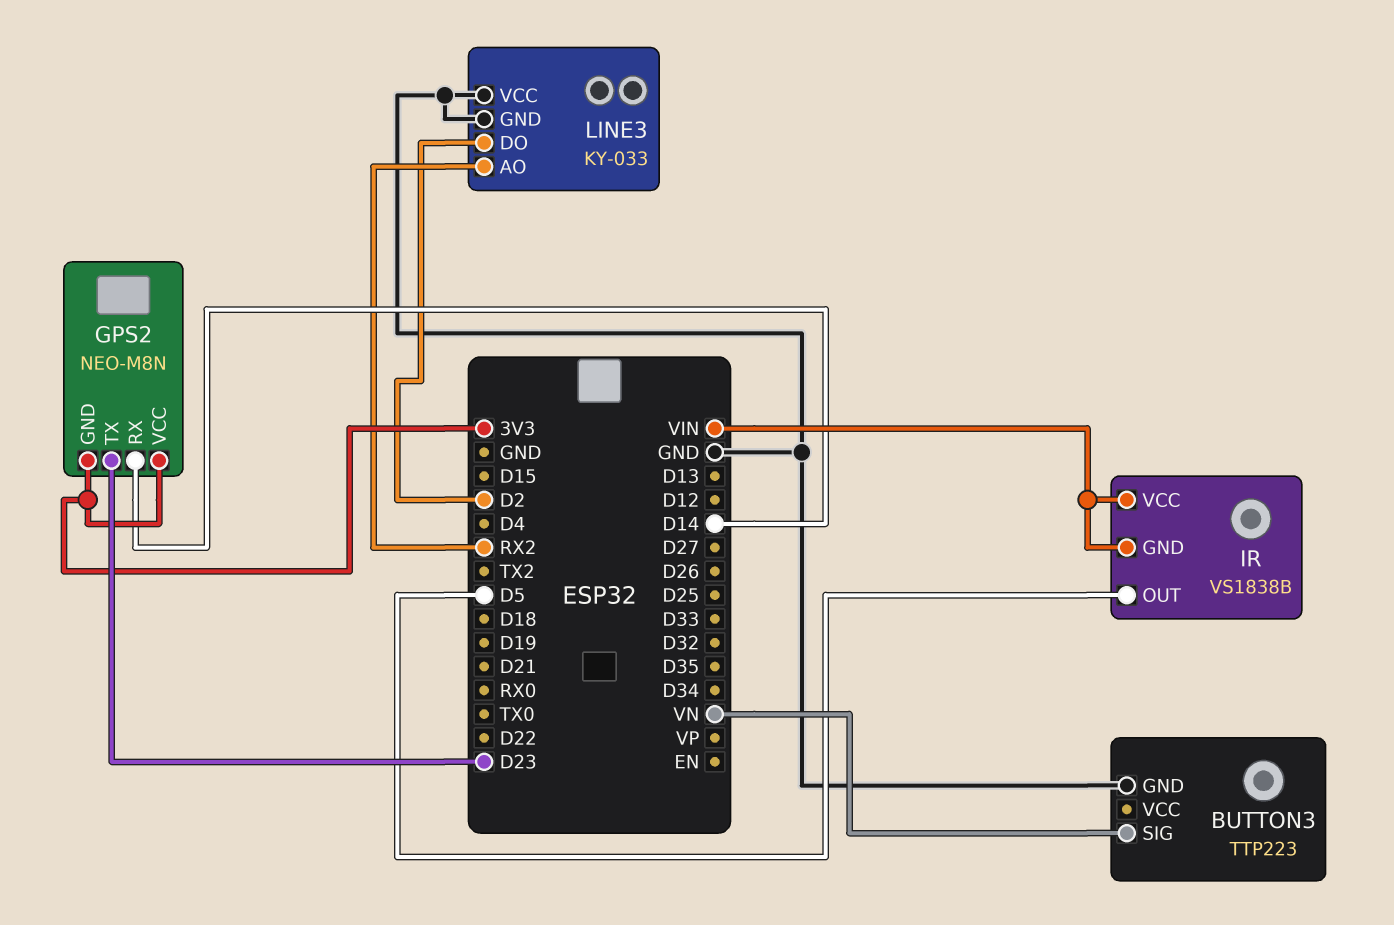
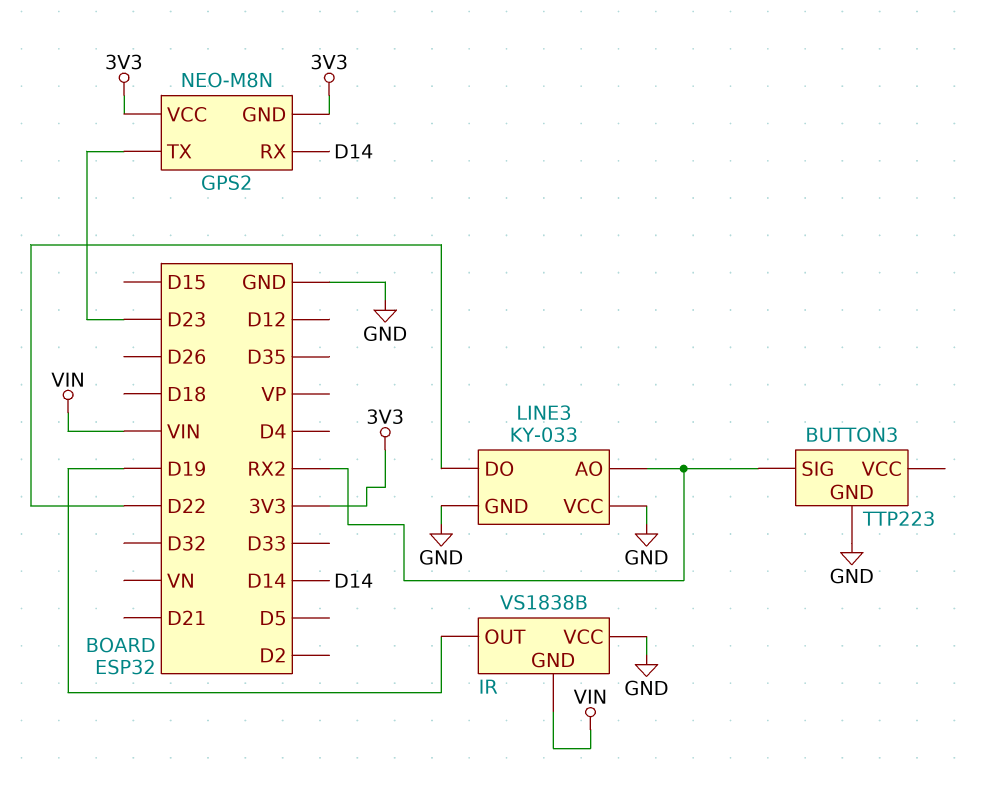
BUTTON3 pin SIG: VN -> RX2
IR pin OUT: D5 -> D19
IR pin VCC: VIN -> GND
LINE3 pin DO: D2 -> D22

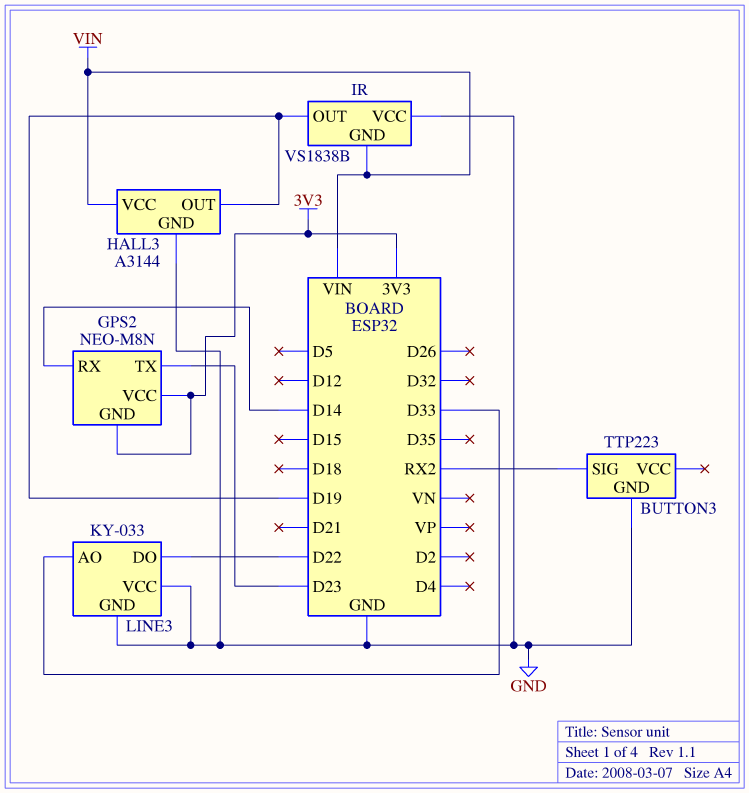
HALL3: none -> A3144
HALL3 pin GND: none -> GND
HALL3 pin OUT: none -> D19
HALL3 pin VCC: none -> VIN
LINE3 pin AO: RX2 -> D33

